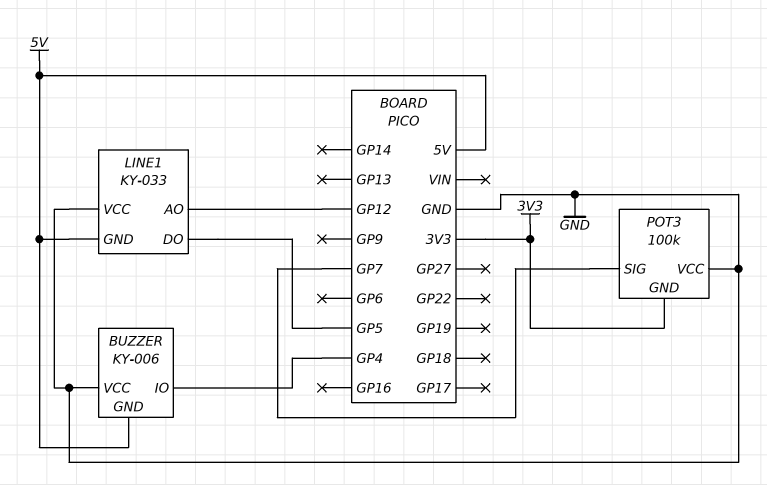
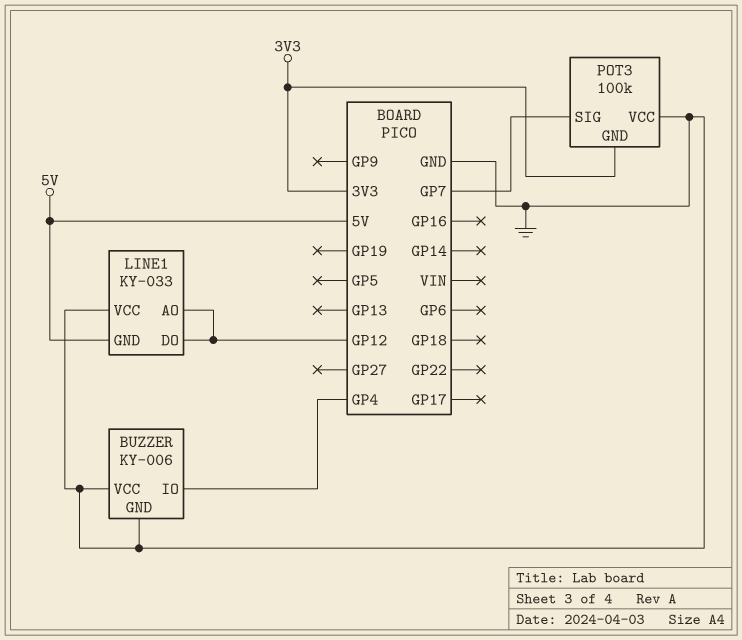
BUZZER pin GND: 5V -> GND
LINE1 pin DO: GP5 -> GP12

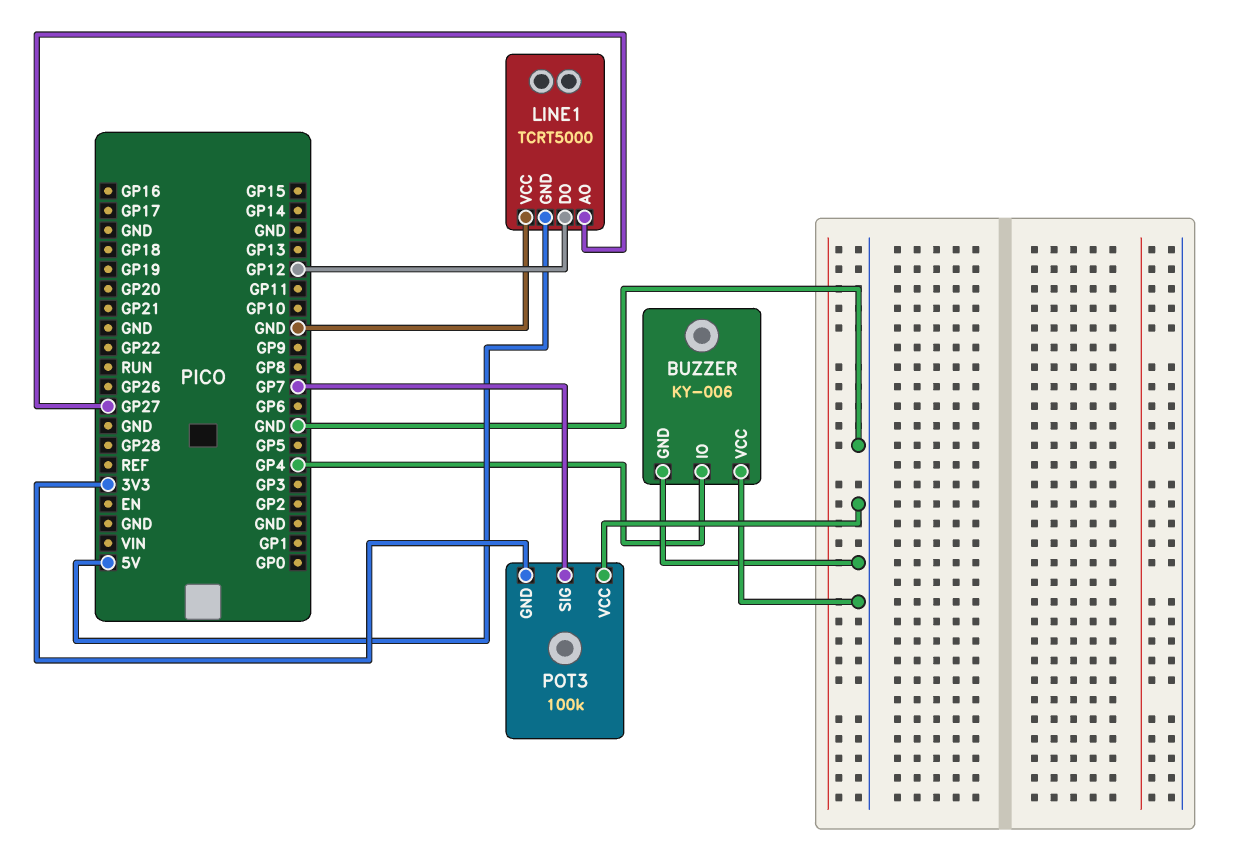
LINE1: KY-033 -> TCRT5000
LINE1 pin AO: GP12 -> GP27

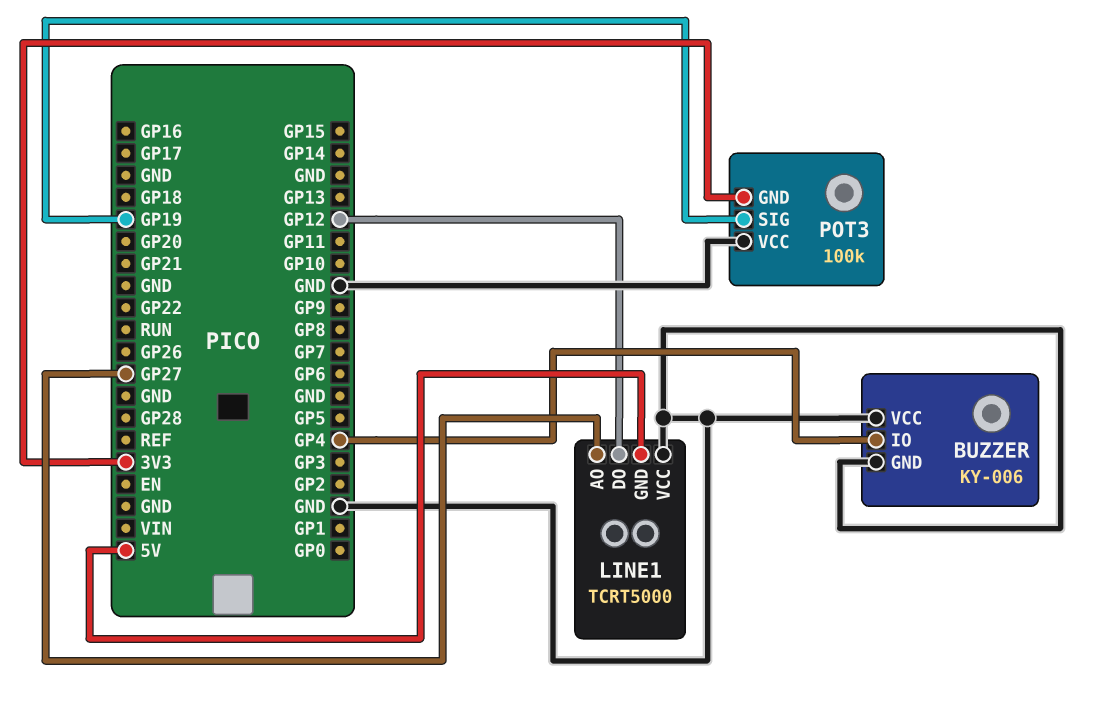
POT3 pin SIG: GP7 -> GP19

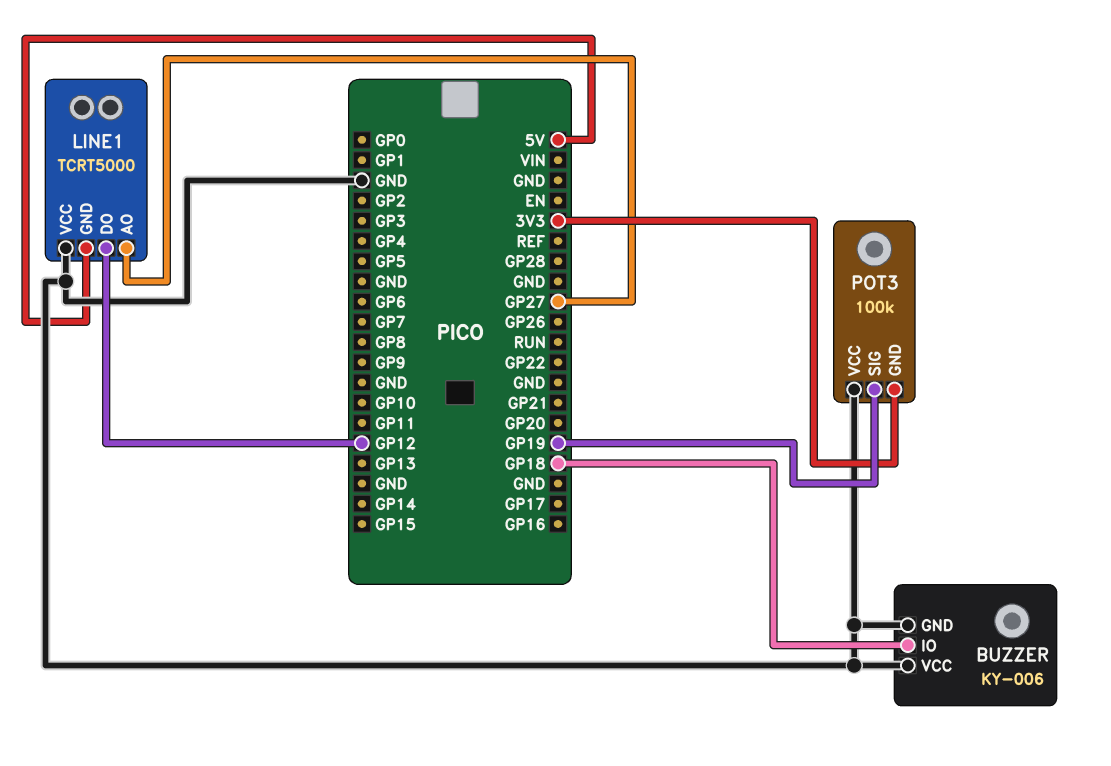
BUZZER pin IO: GP4 -> GP18

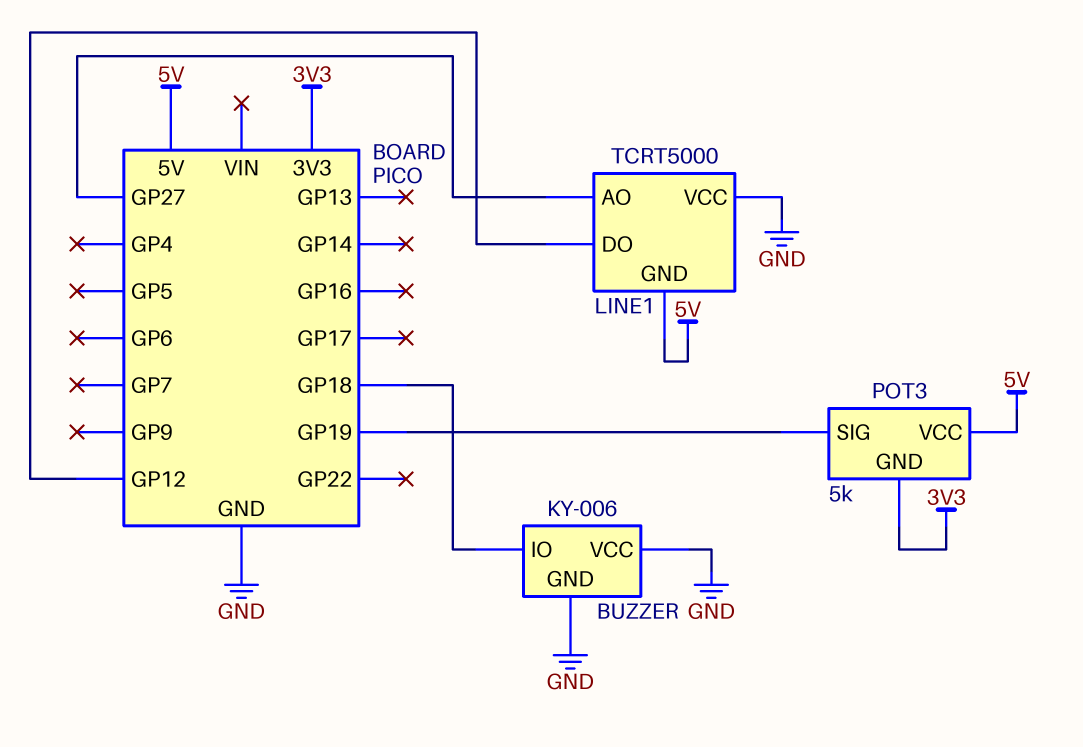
POT3: 100k -> 5k
POT3 pin VCC: GND -> 5V

